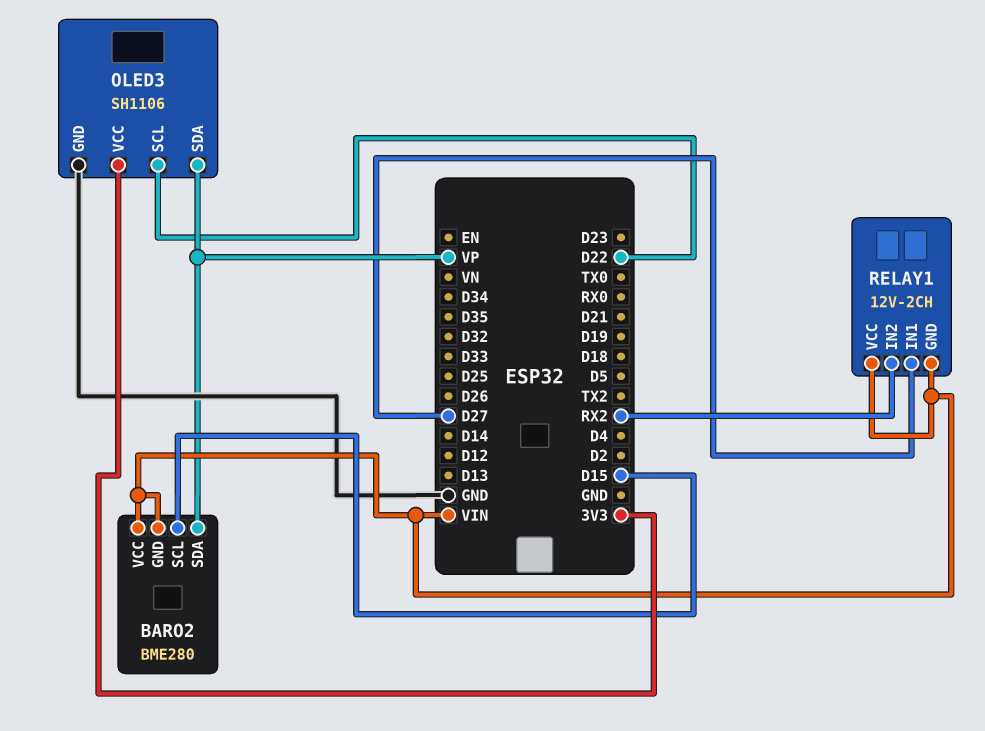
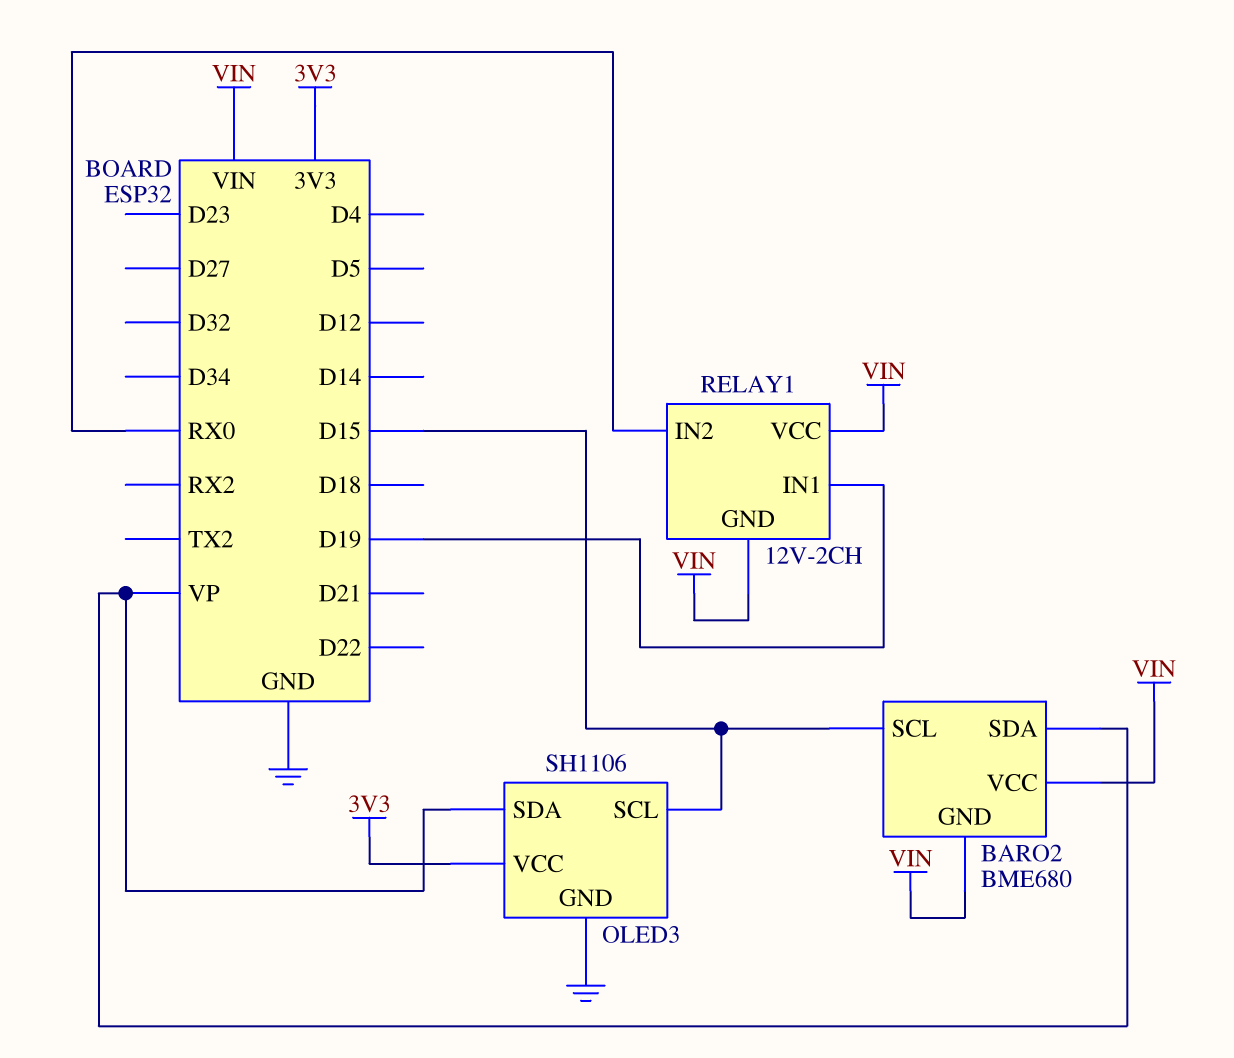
BARO2: BME280 -> BME680
OLED3 pin SCL: D22 -> D15
RELAY1 pin IN1: D27 -> D19
RELAY1 pin IN2: RX2 -> RX0

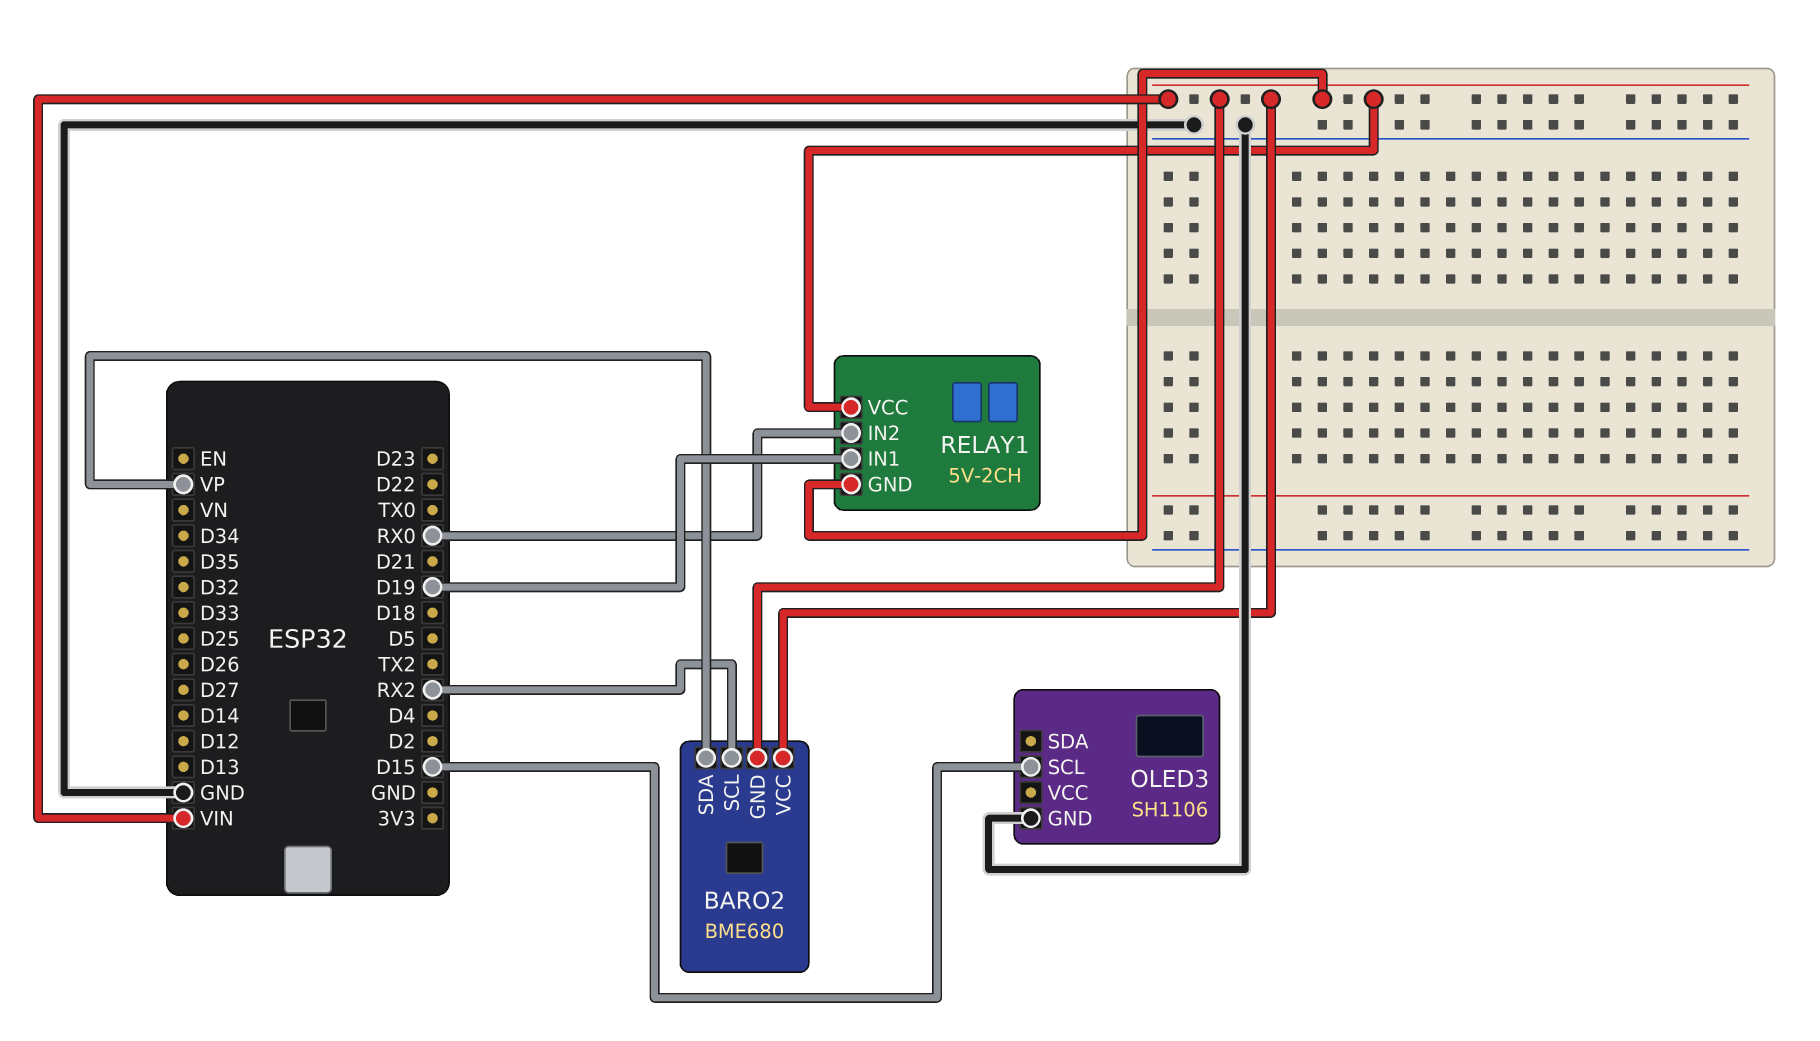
BARO2 pin SCL: D15 -> RX2
OLED3 pin SDA: VP -> none
OLED3 pin VCC: 3V3 -> none
RELAY1: 12V-2CH -> 5V-2CH

